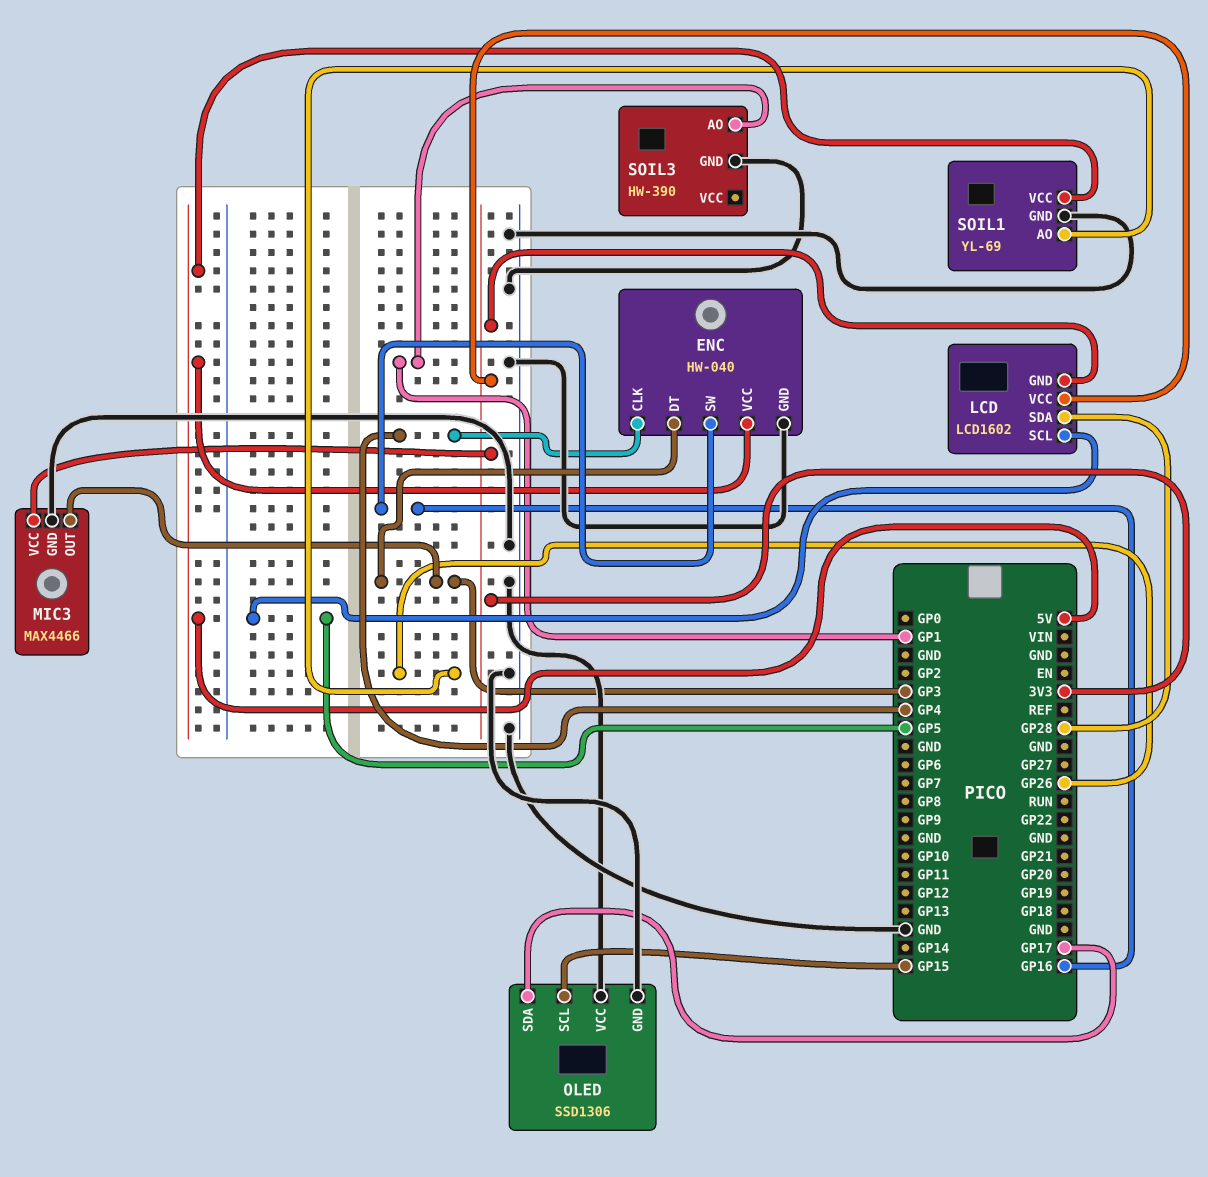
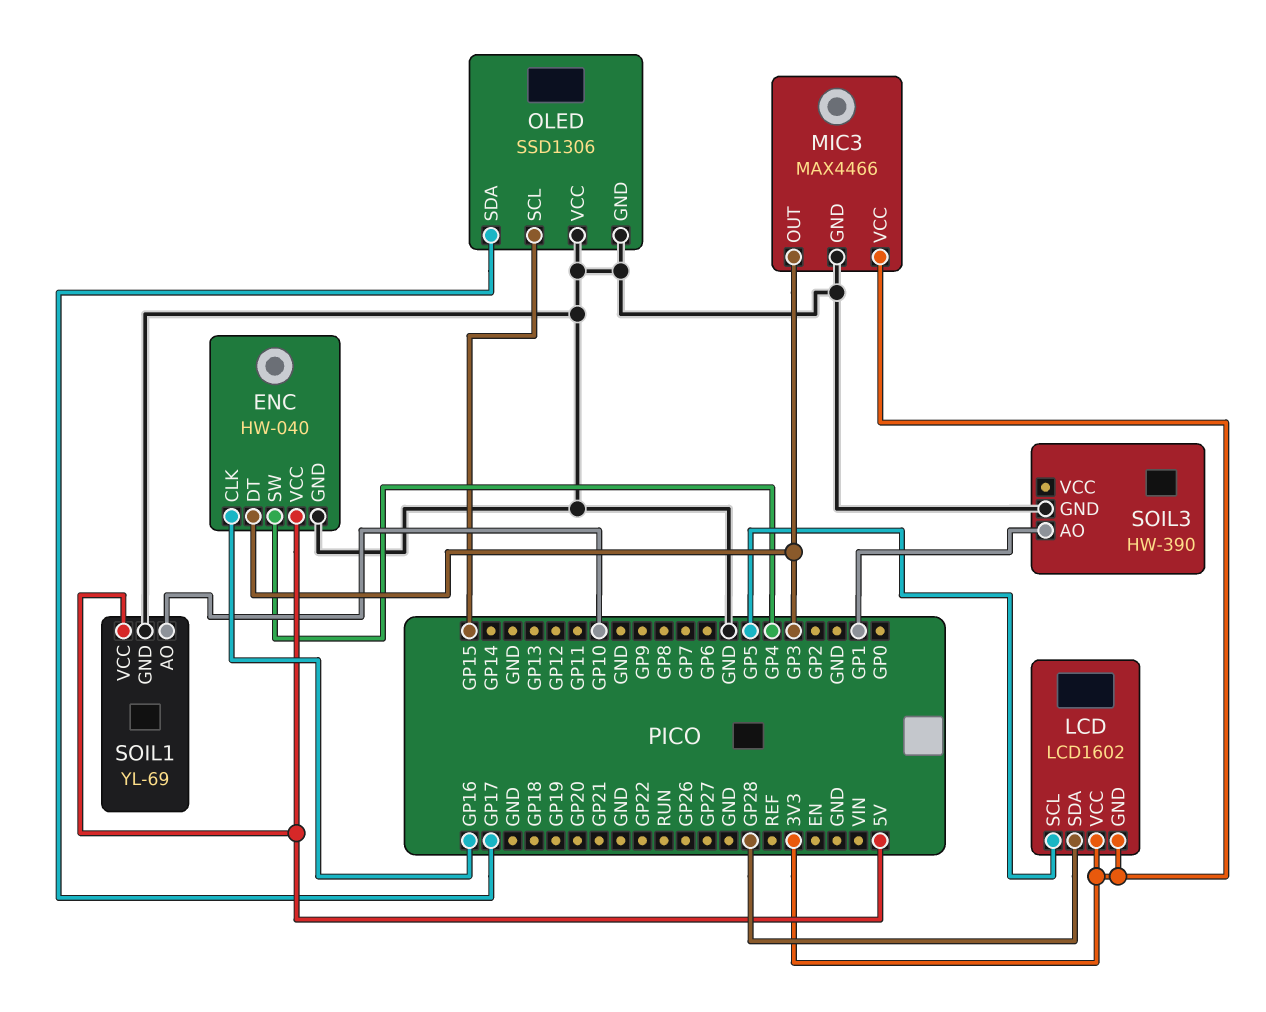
ENC pin CLK: GP4 -> GP16
ENC pin SW: GP16 -> GP4
SOIL1 pin AO: GP26 -> GP10

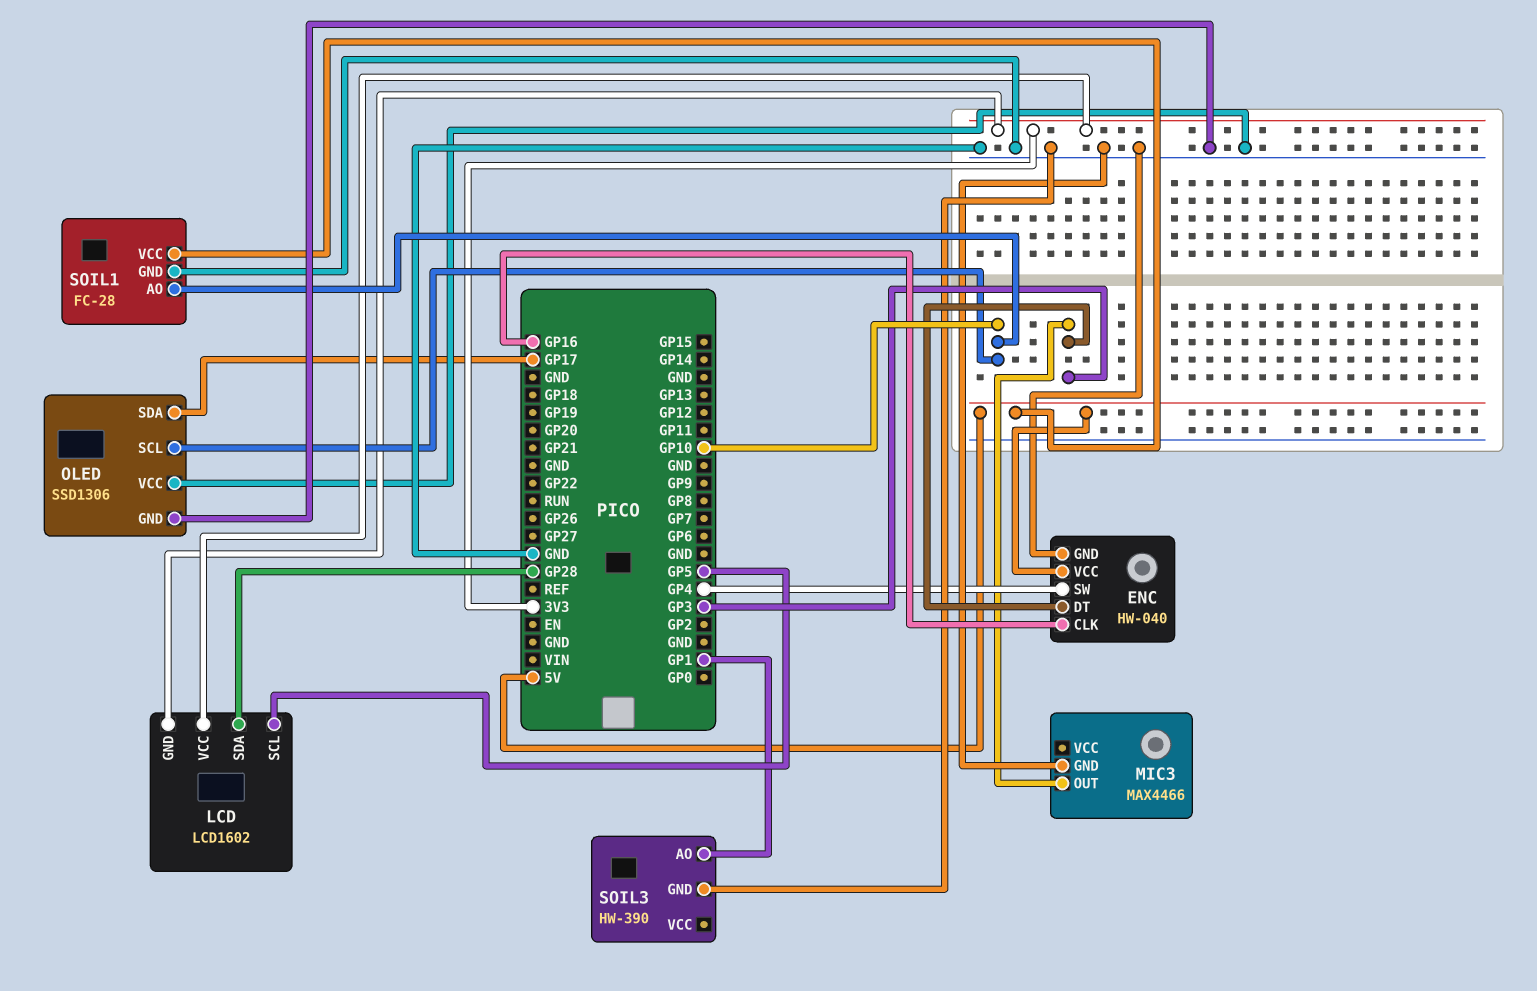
MIC3 pin VCC: 3V3 -> none
OLED pin SCL: GP15 -> GP10
SOIL1: YL-69 -> FC-28

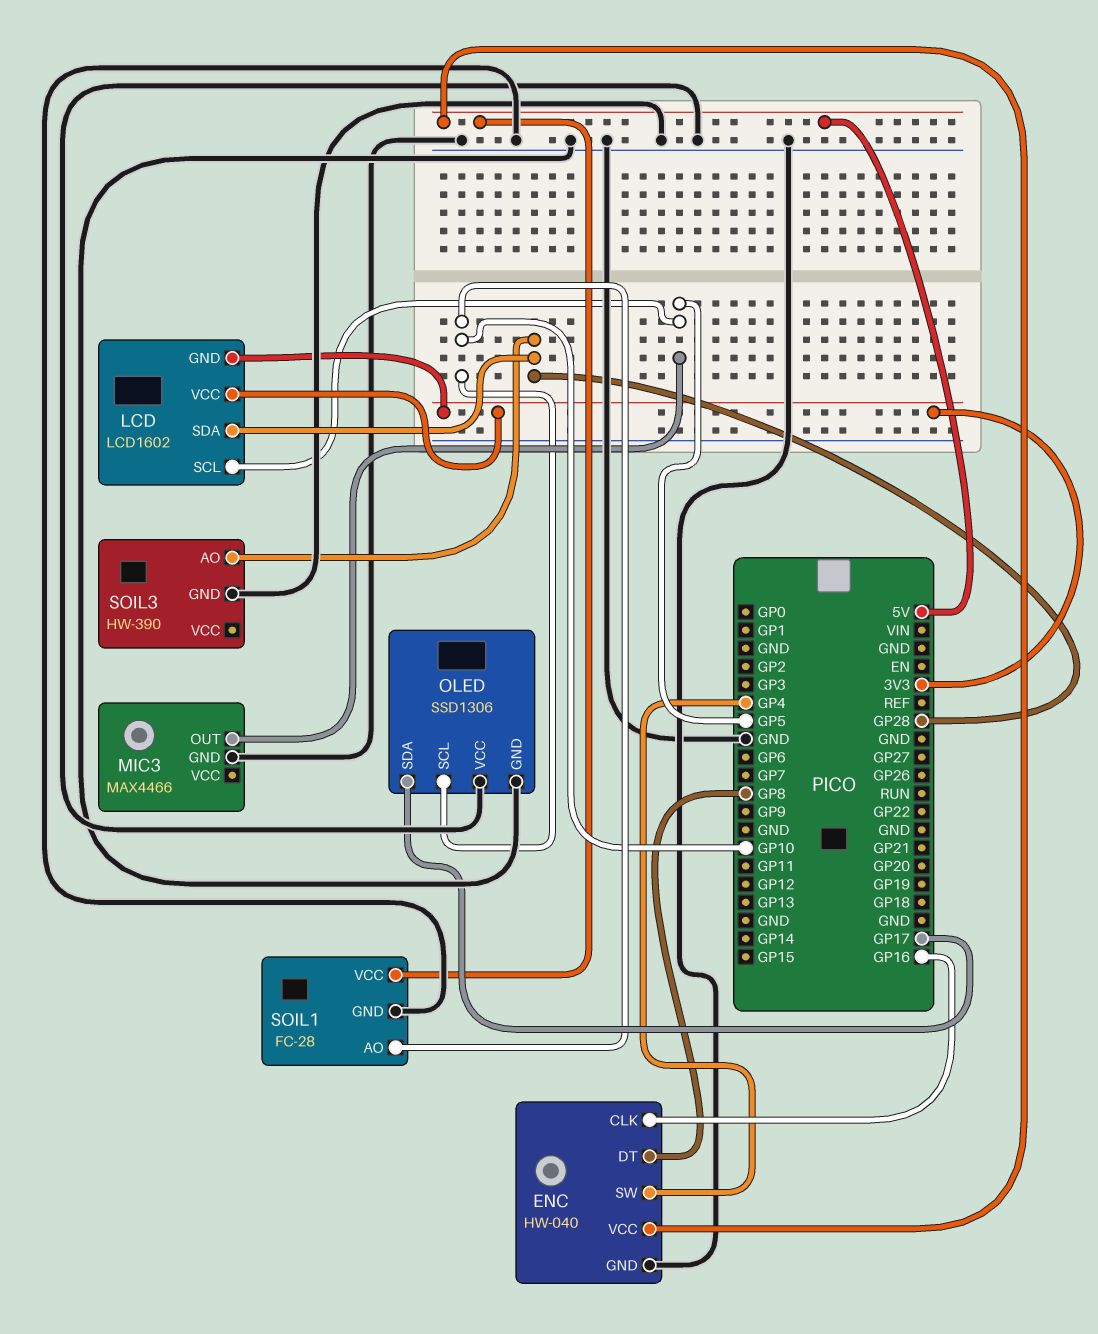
ENC pin DT: GP3 -> GP8
MIC3 pin OUT: GP3 -> GP5
SOIL3 pin AO: GP1 -> GP28

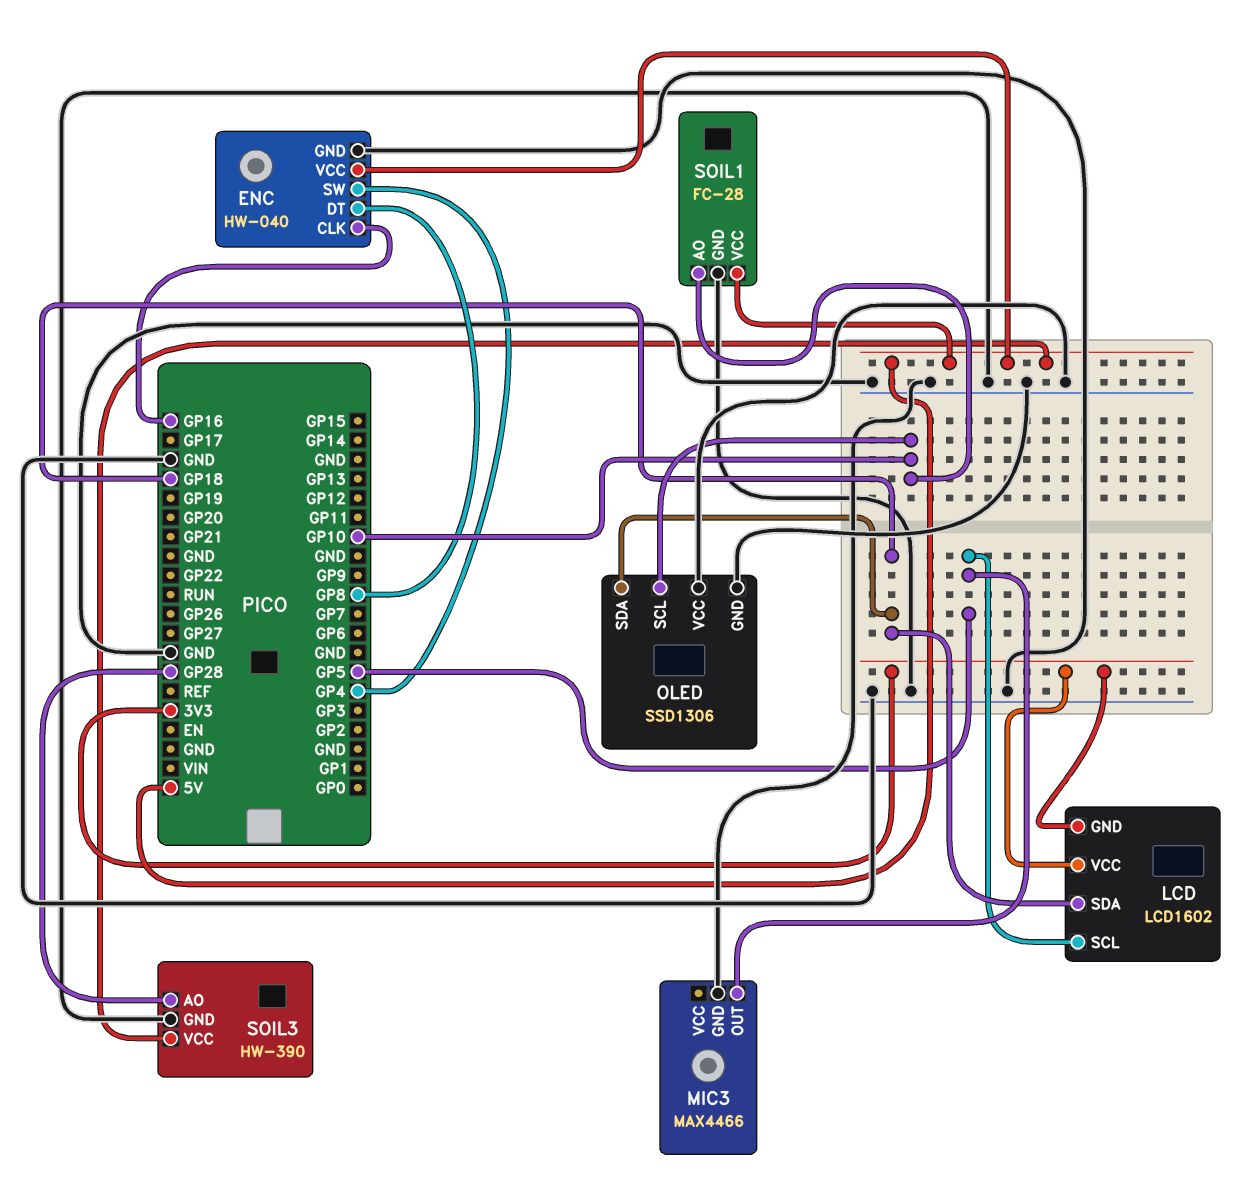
LCD pin SDA: GP28 -> GP18
OLED pin SDA: GP17 -> GP18
SOIL3 pin VCC: none -> 5V

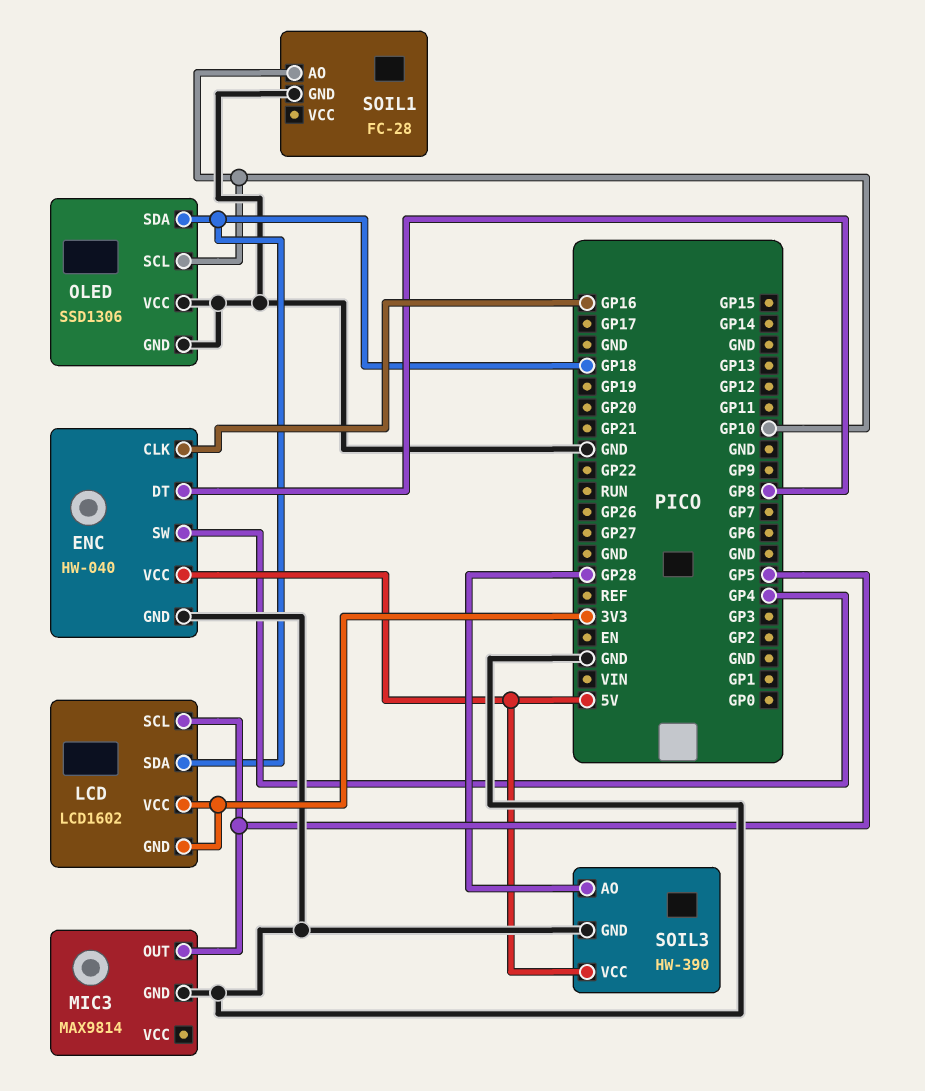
MIC3: MAX4466 -> MAX9814
SOIL1 pin VCC: 5V -> none

